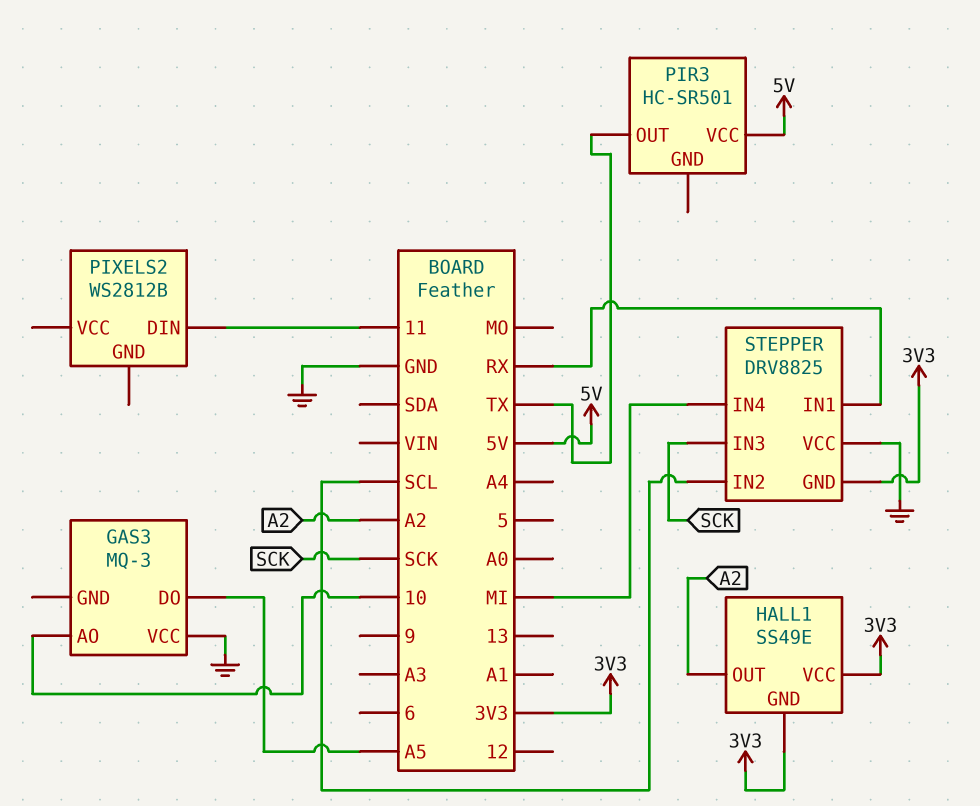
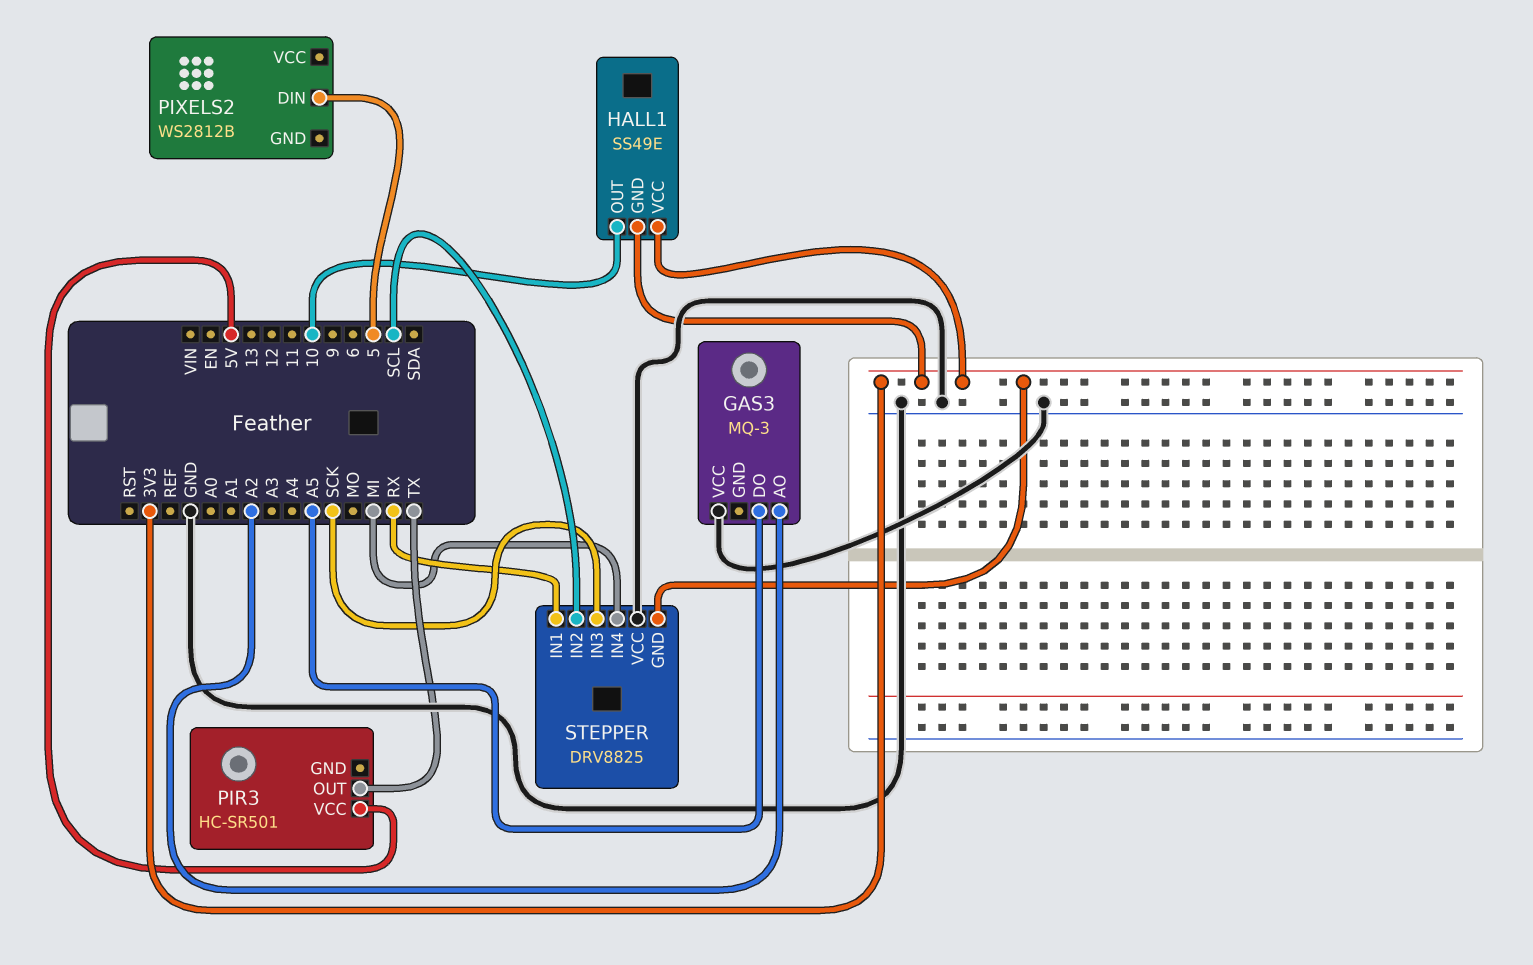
GAS3 pin AO: 10 -> A2
HALL1 pin OUT: A2 -> 10
PIXELS2 pin DIN: 11 -> 5

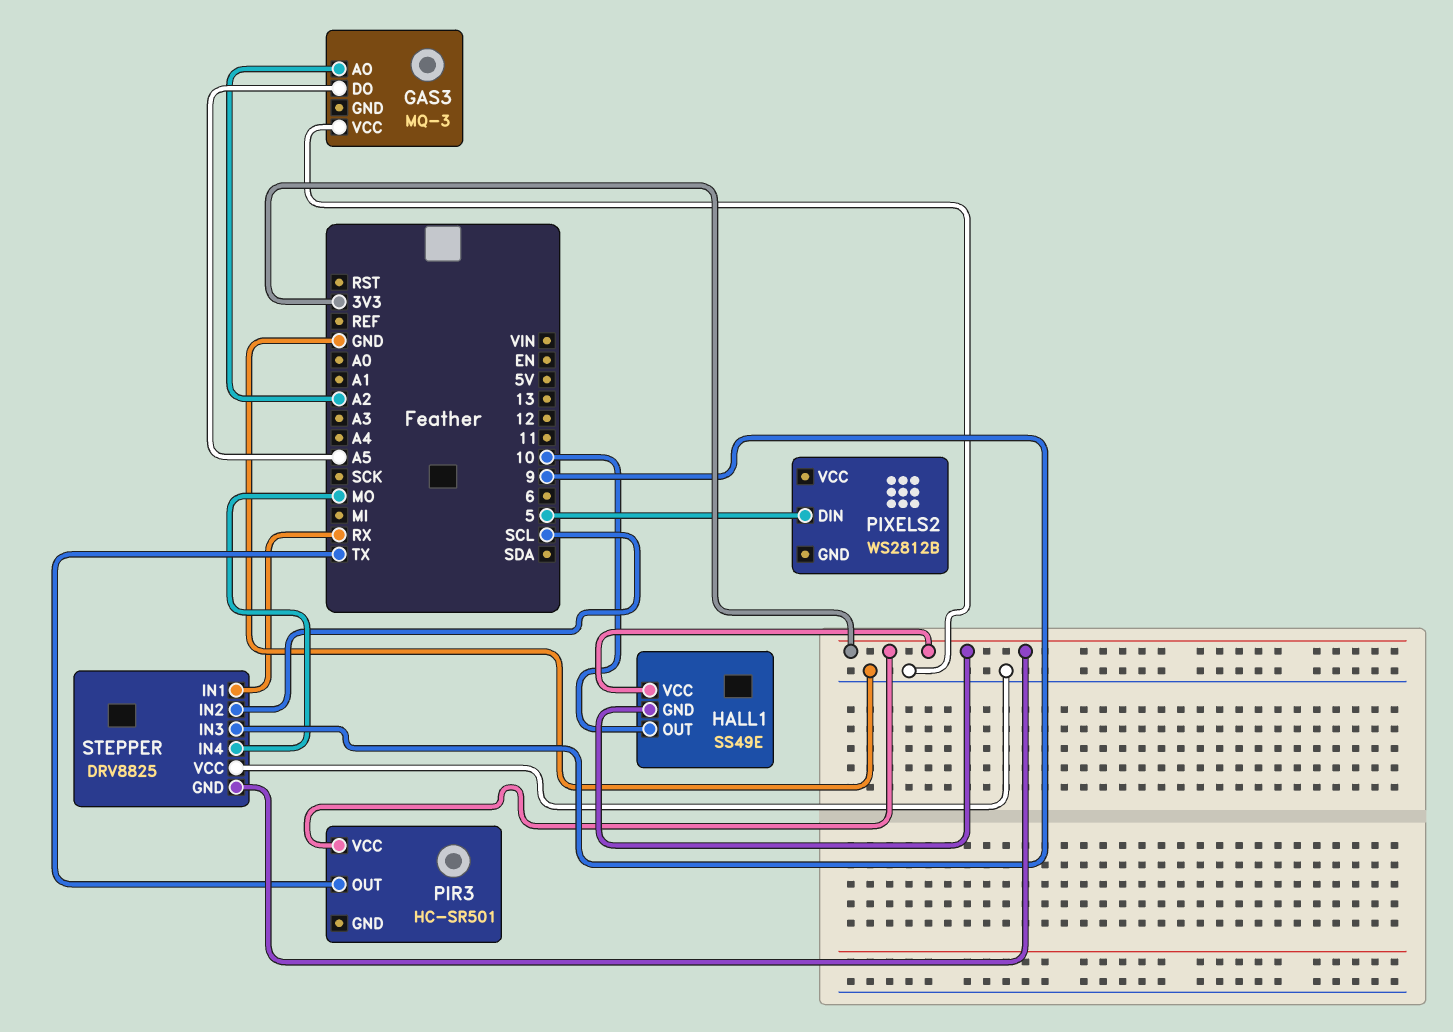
PIR3 pin VCC: 5V -> 3V3
STEPPER pin IN3: SCK -> 9
STEPPER pin IN4: MI -> MO

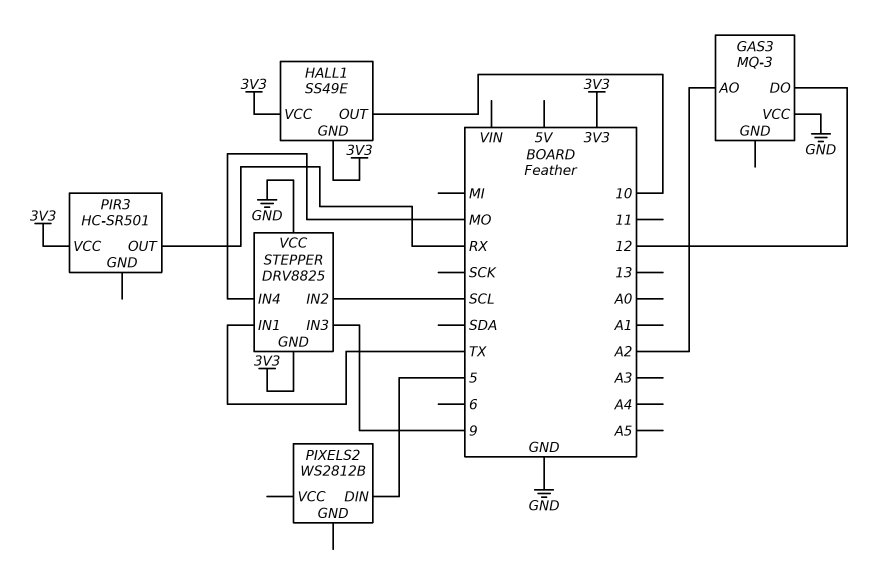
GAS3 pin DO: A5 -> 12
PIR3 pin OUT: TX -> RX
STEPPER pin IN1: RX -> TX

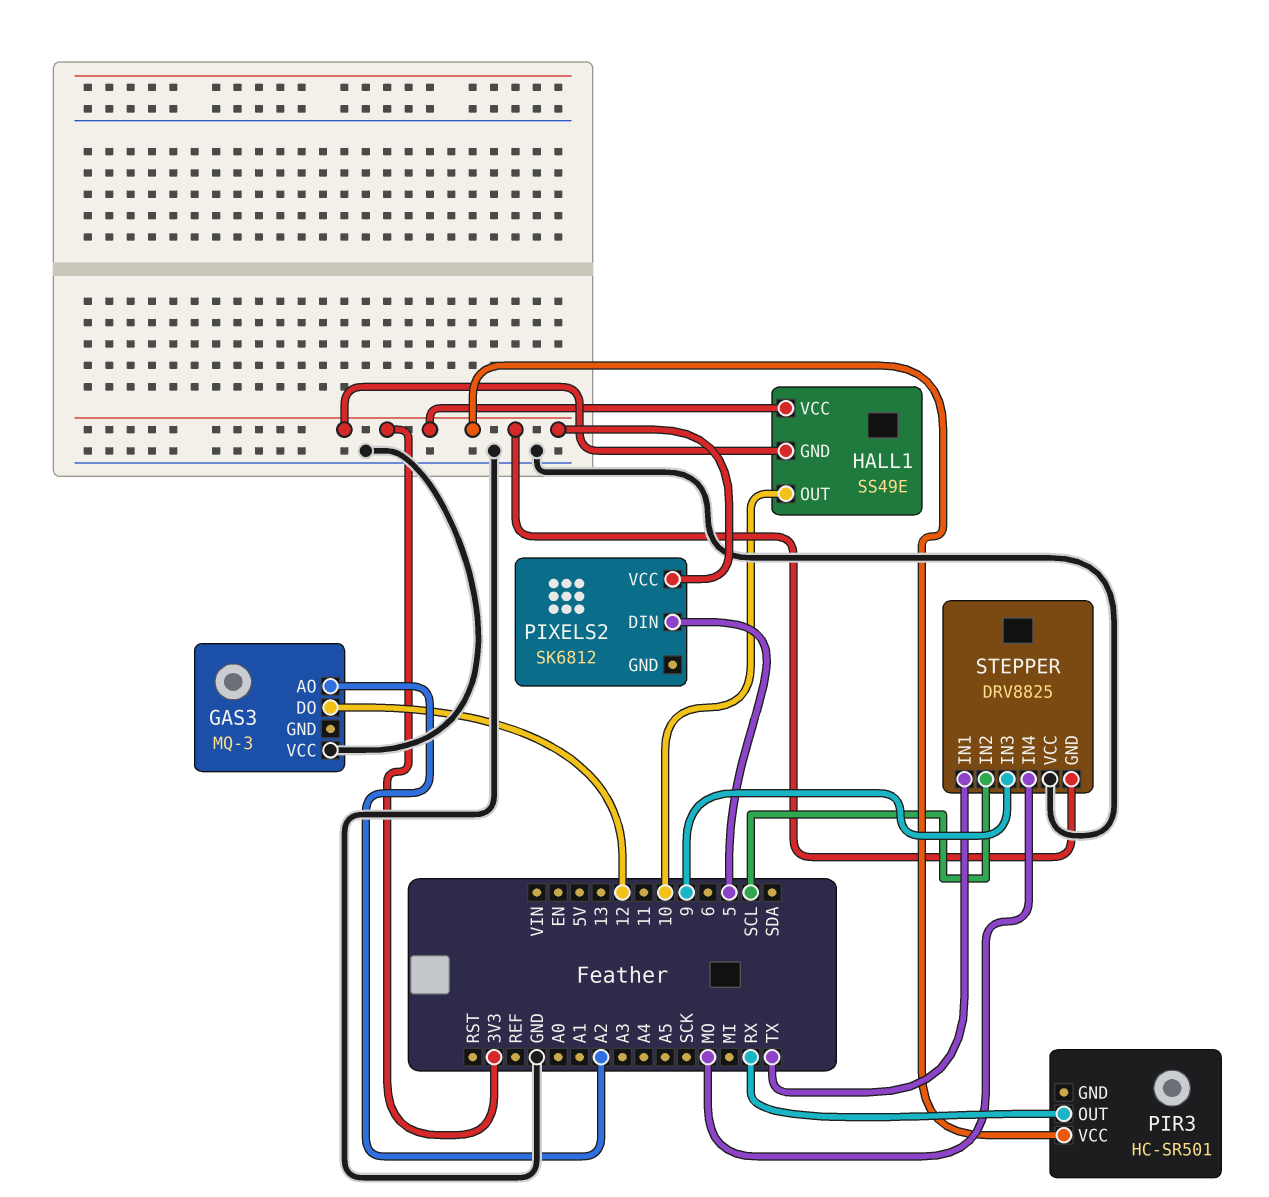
PIXELS2: WS2812B -> SK6812
PIXELS2 pin VCC: none -> 3V3

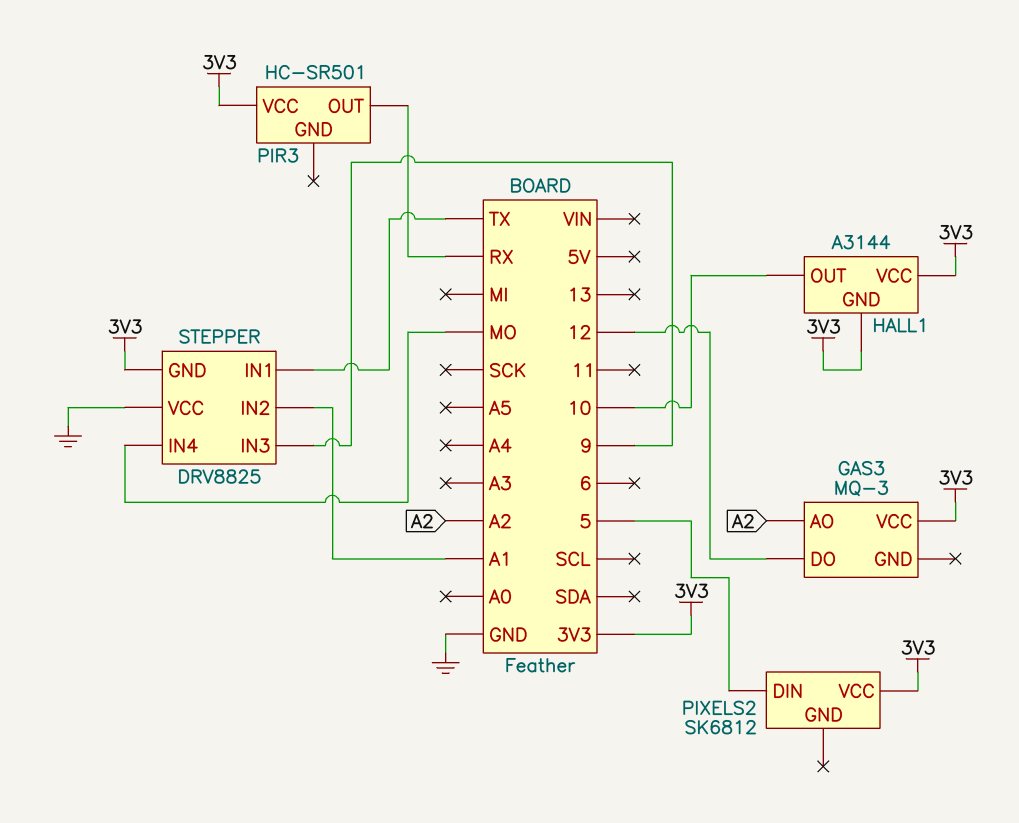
GAS3 pin VCC: GND -> 3V3
HALL1: SS49E -> A3144
STEPPER pin IN2: SCL -> A1

